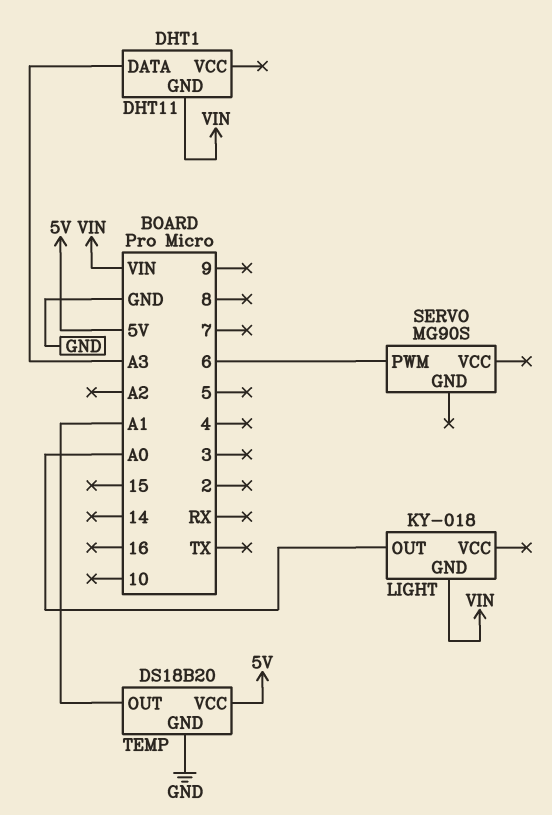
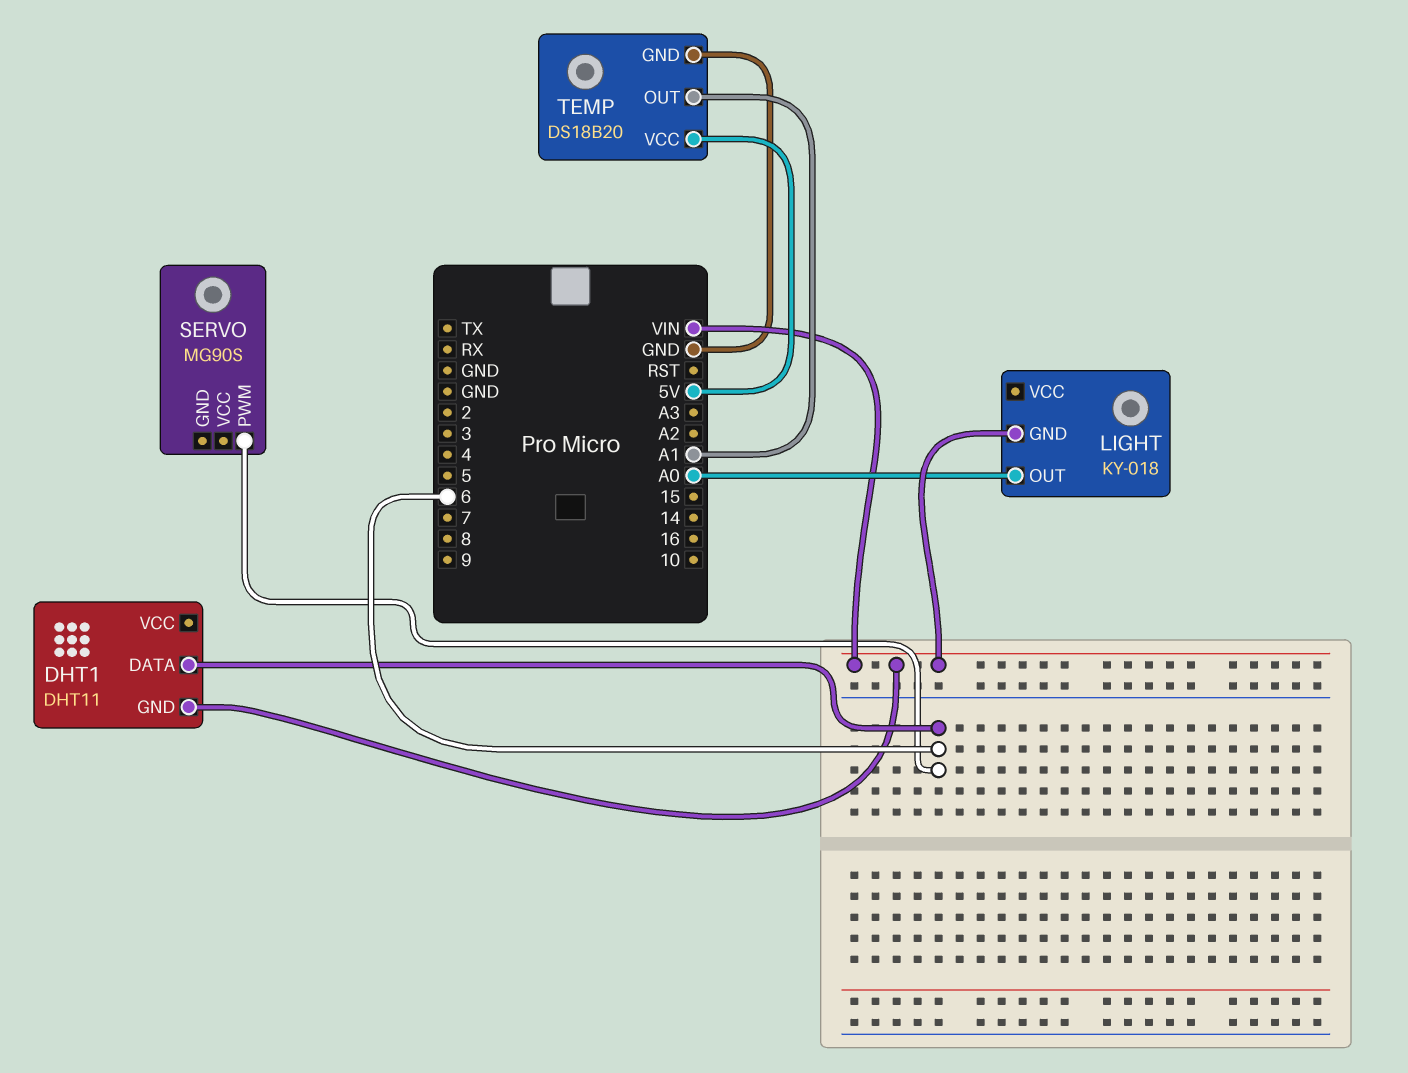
DHT1 pin DATA: A3 -> 6

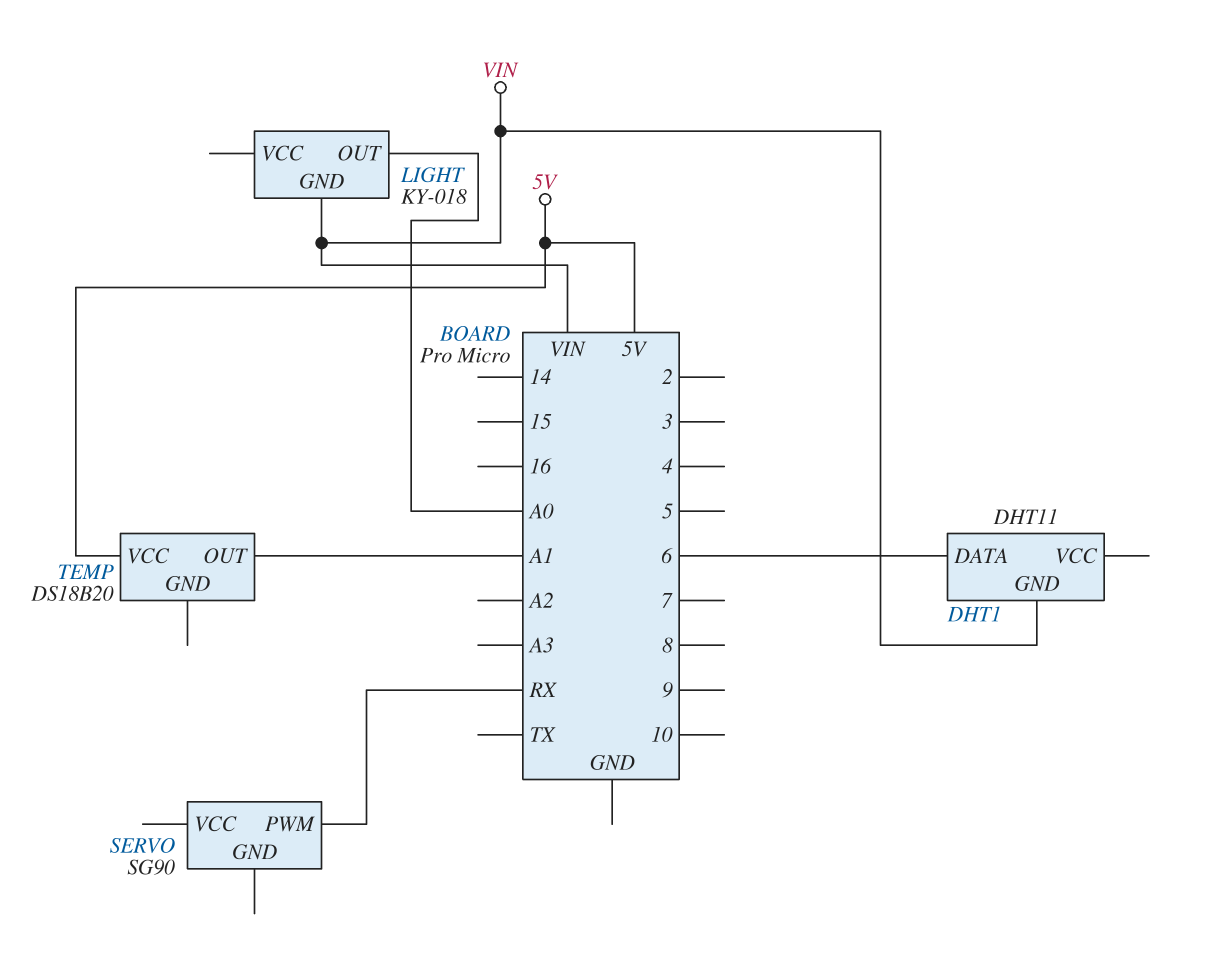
SERVO: MG90S -> SG90
SERVO pin PWM: 6 -> RX
TEMP pin GND: GND -> none

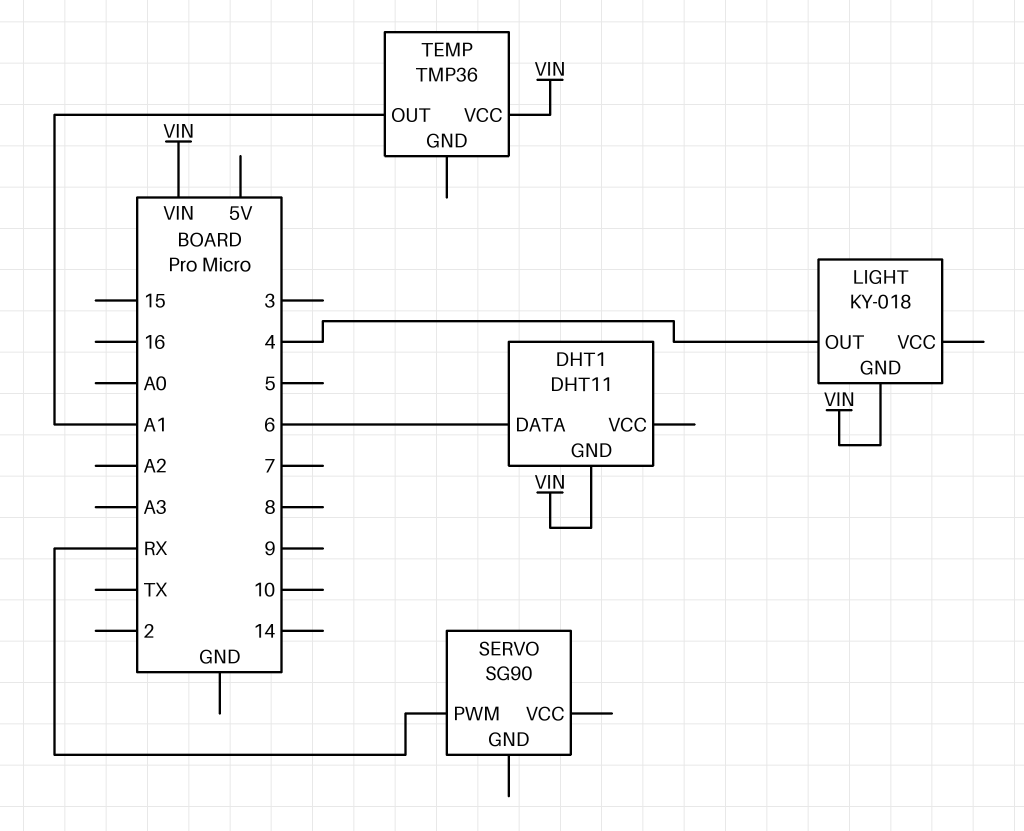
LIGHT pin OUT: A0 -> 4
TEMP: DS18B20 -> TMP36
TEMP pin VCC: 5V -> VIN

